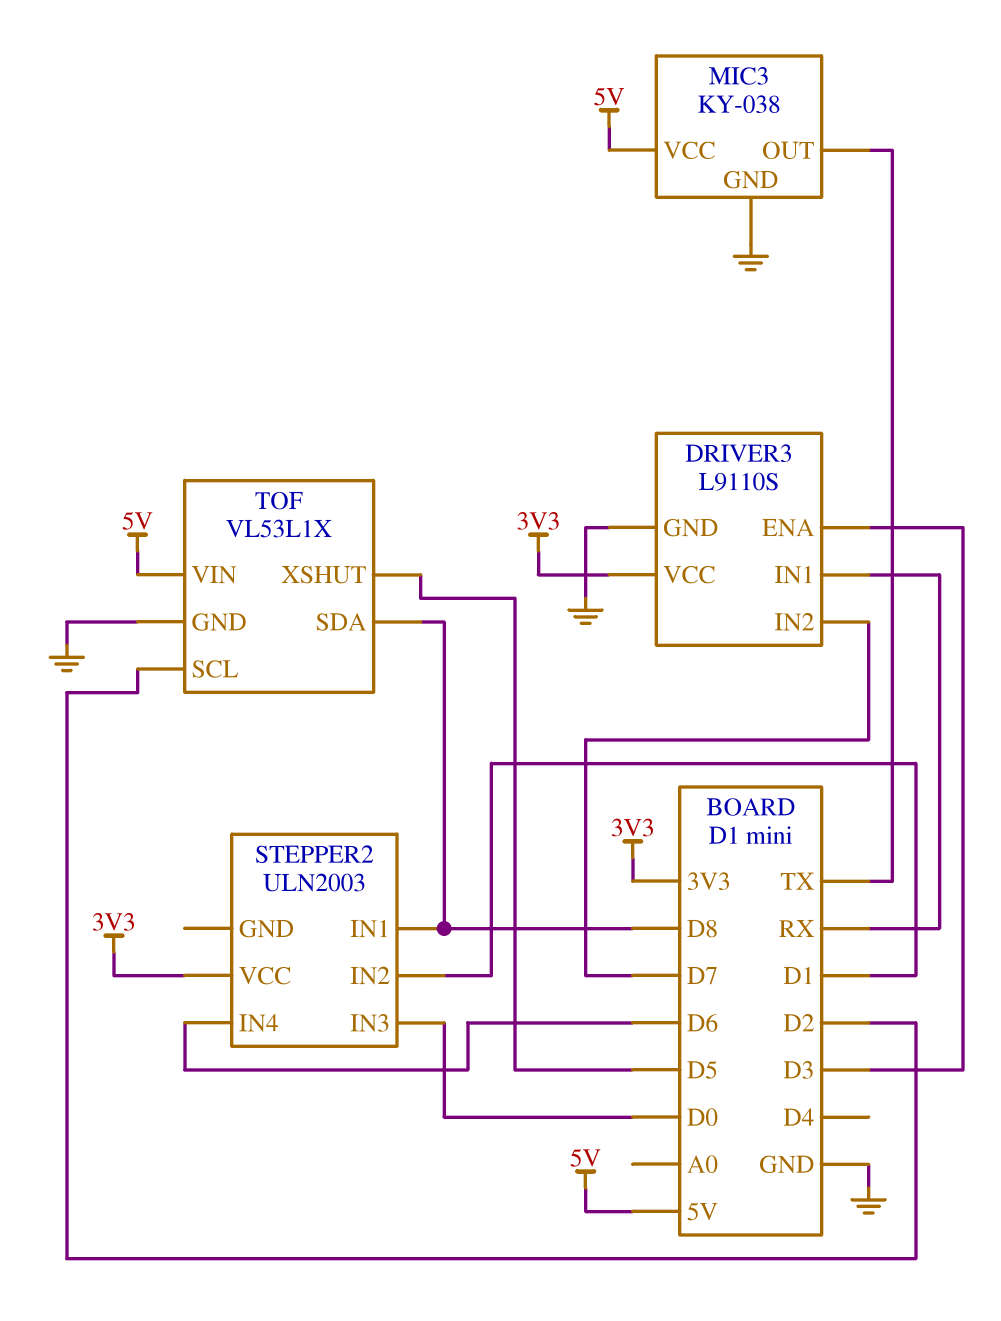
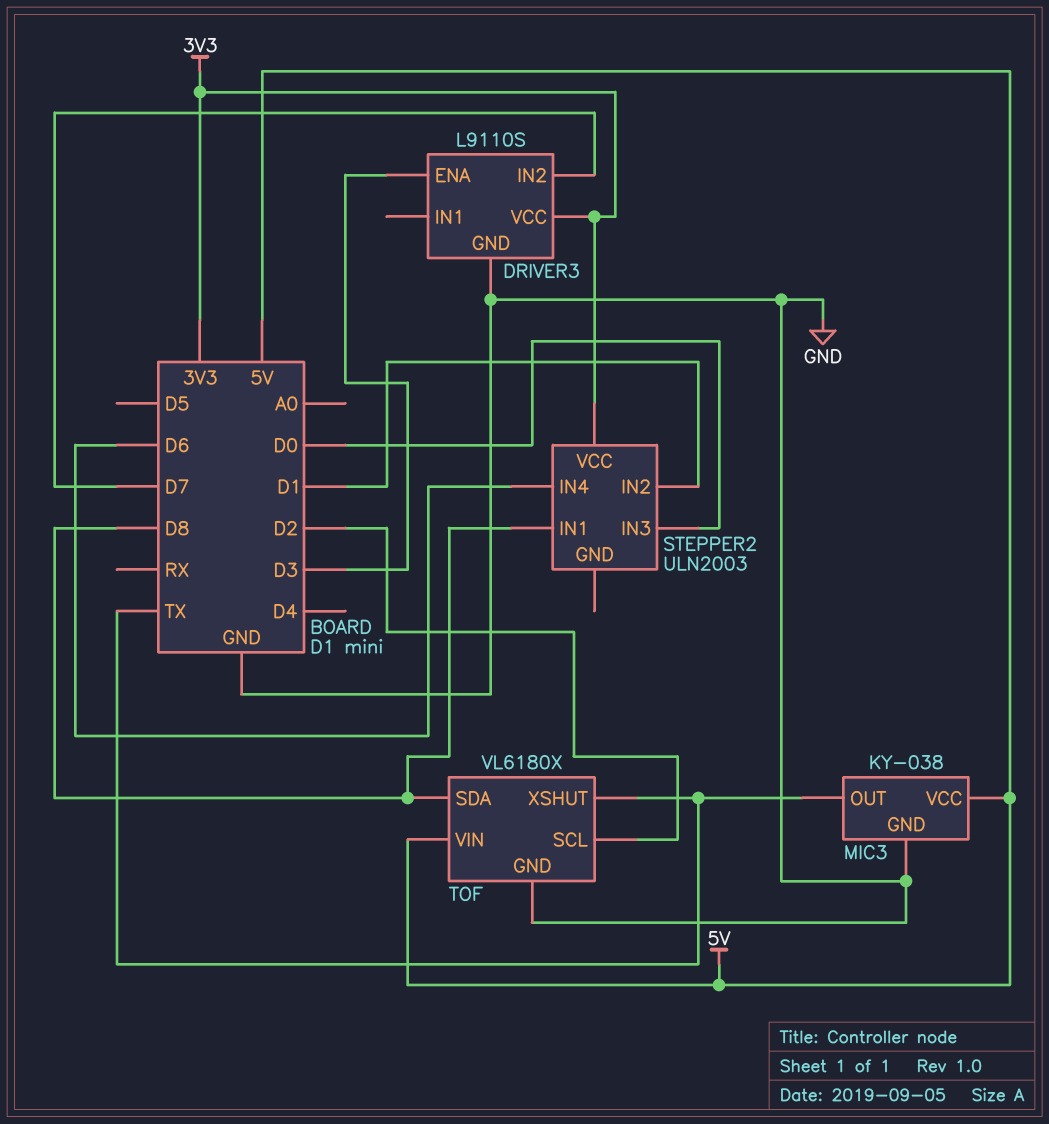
DRIVER3 pin IN1: RX -> none
TOF: VL53L1X -> VL6180X
TOF pin XSHUT: D5 -> TX

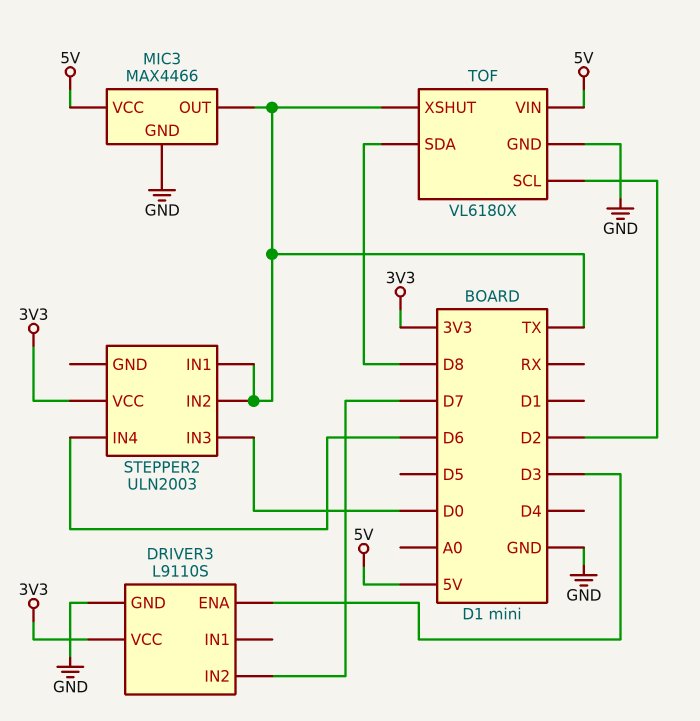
MIC3: KY-038 -> MAX4466
STEPPER2 pin IN1: D8 -> TX
STEPPER2 pin IN2: D1 -> TX

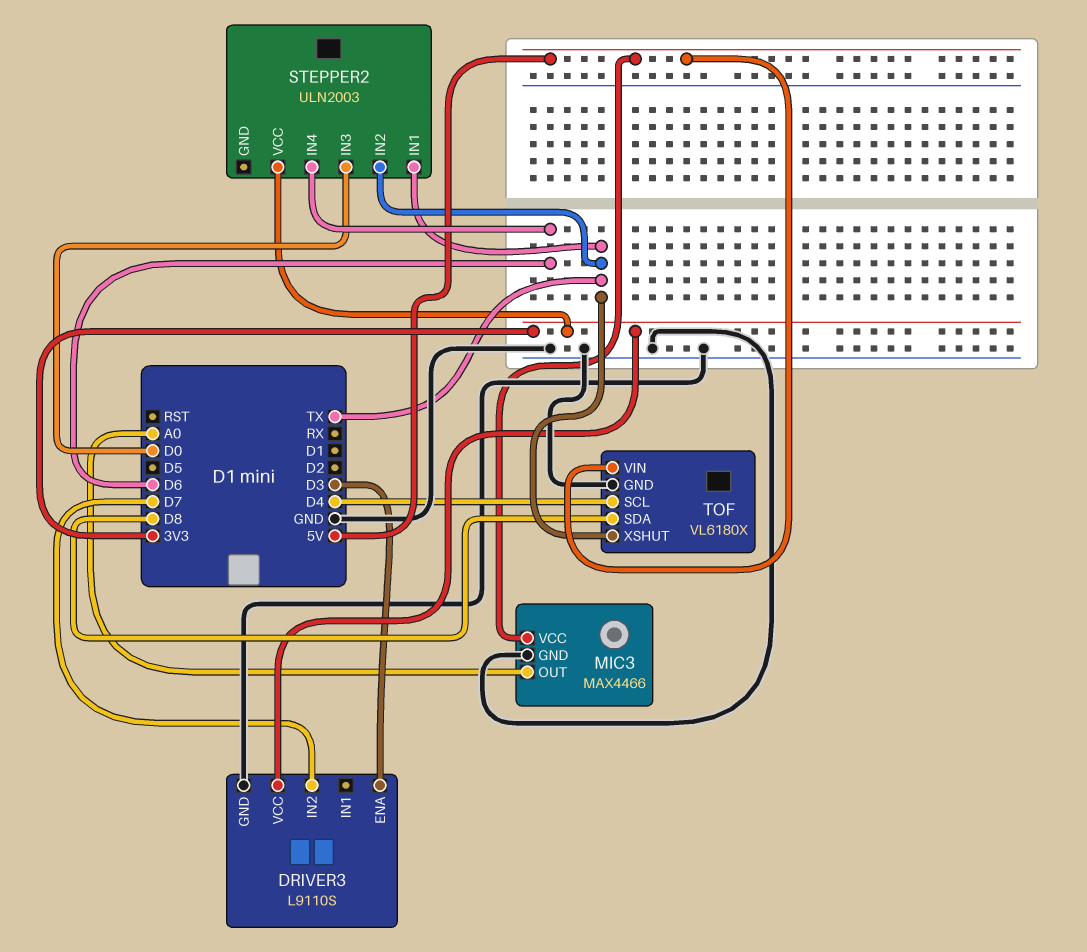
MIC3 pin OUT: TX -> A0
TOF pin SCL: D2 -> D4

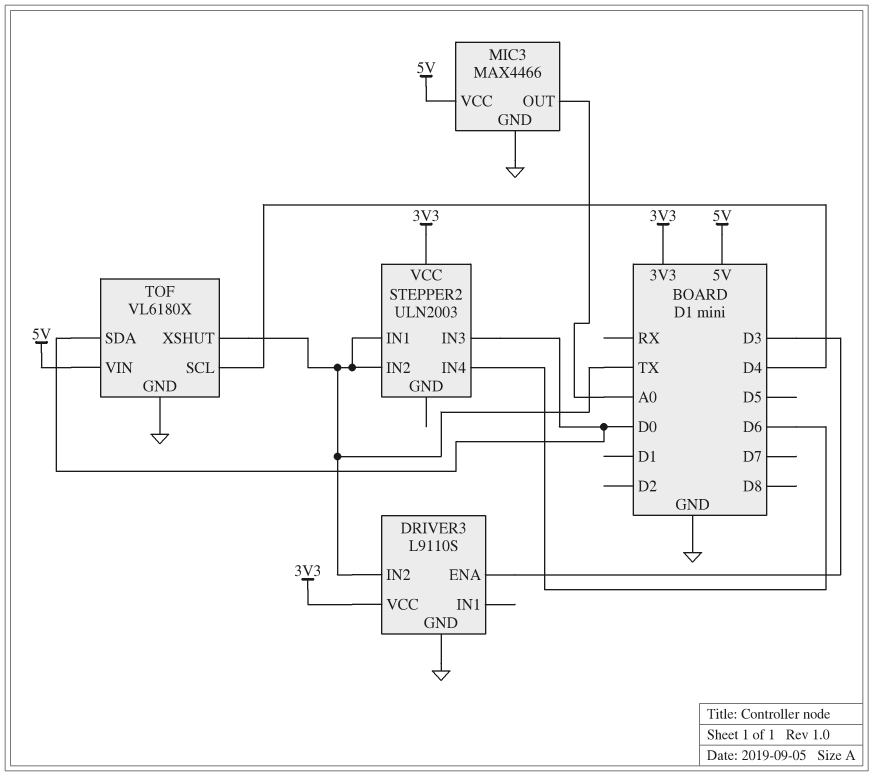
DRIVER3 pin IN2: D7 -> TX
TOF pin SDA: D8 -> D0

